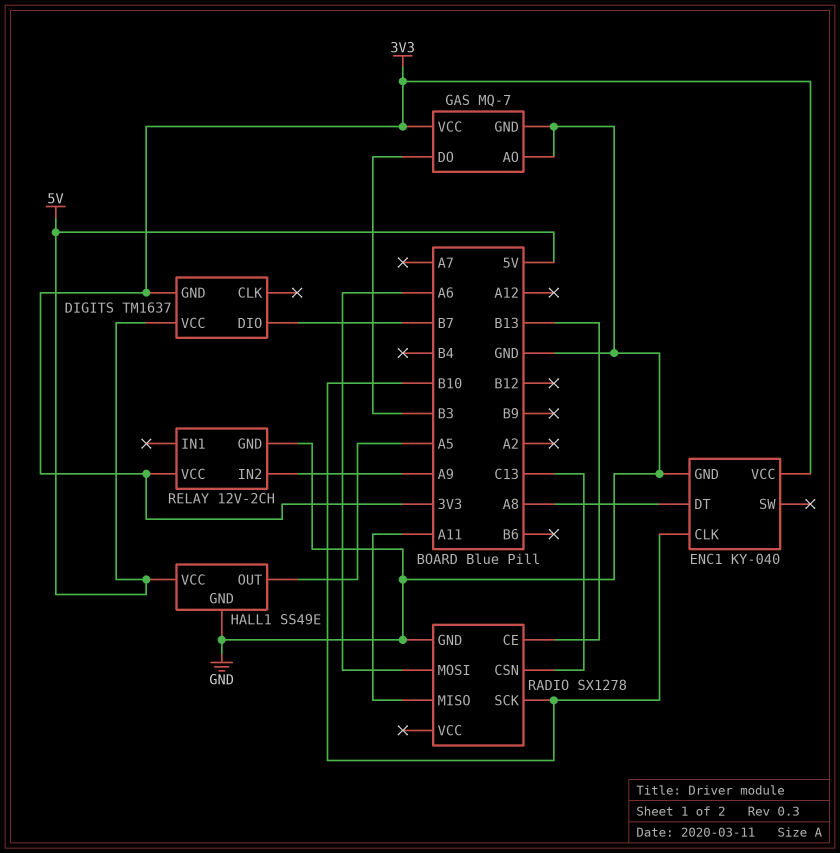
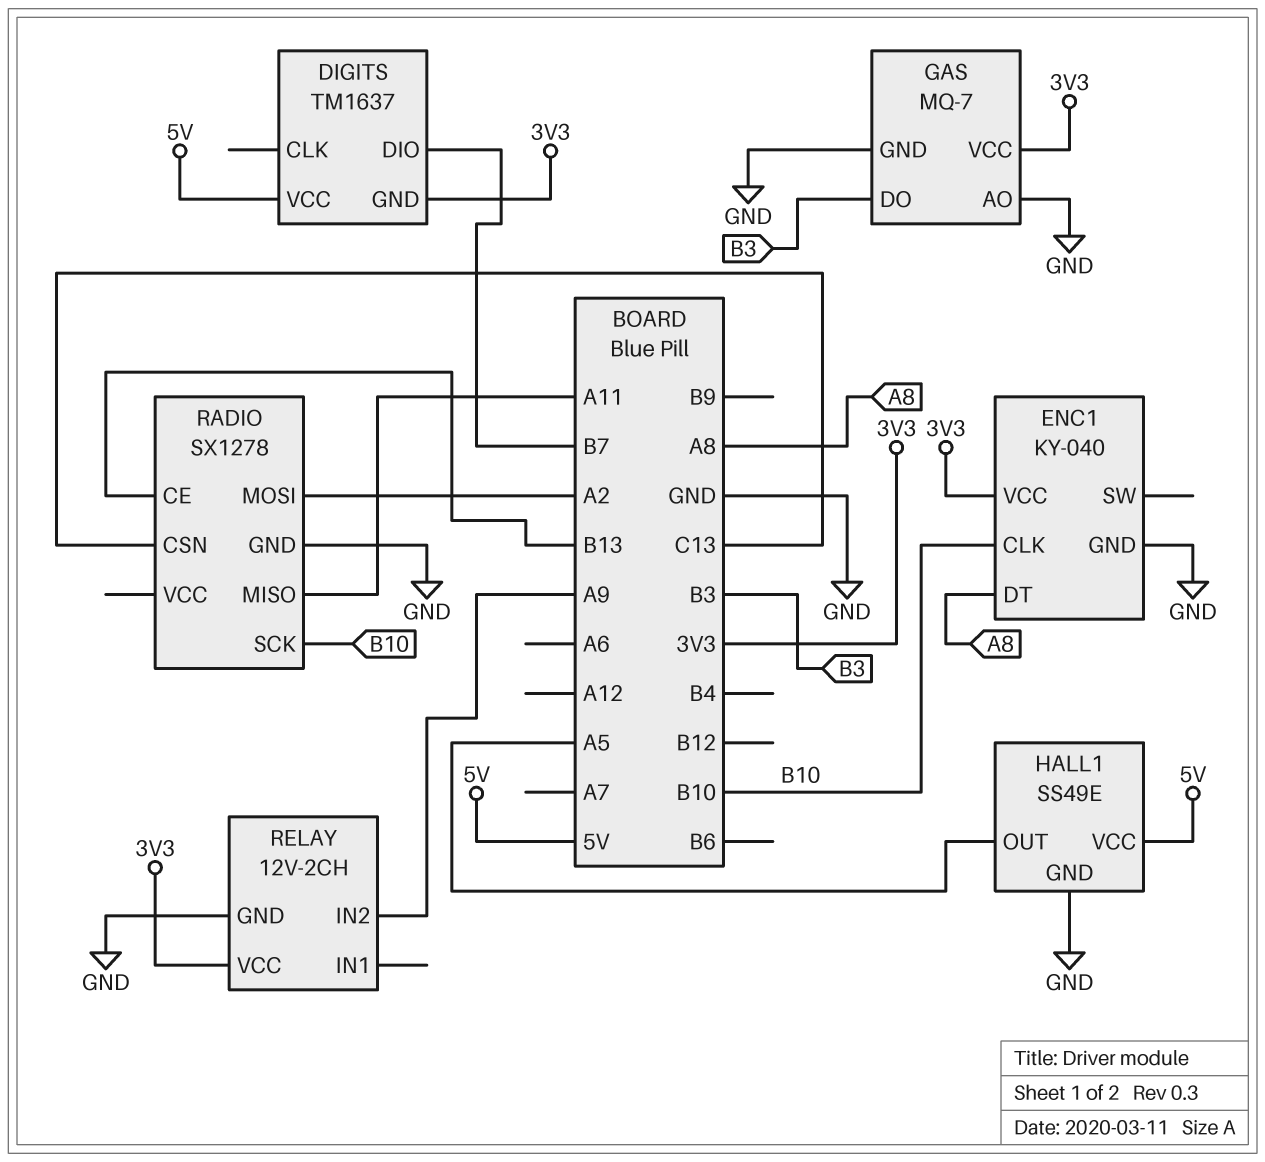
RADIO pin MOSI: A6 -> A2

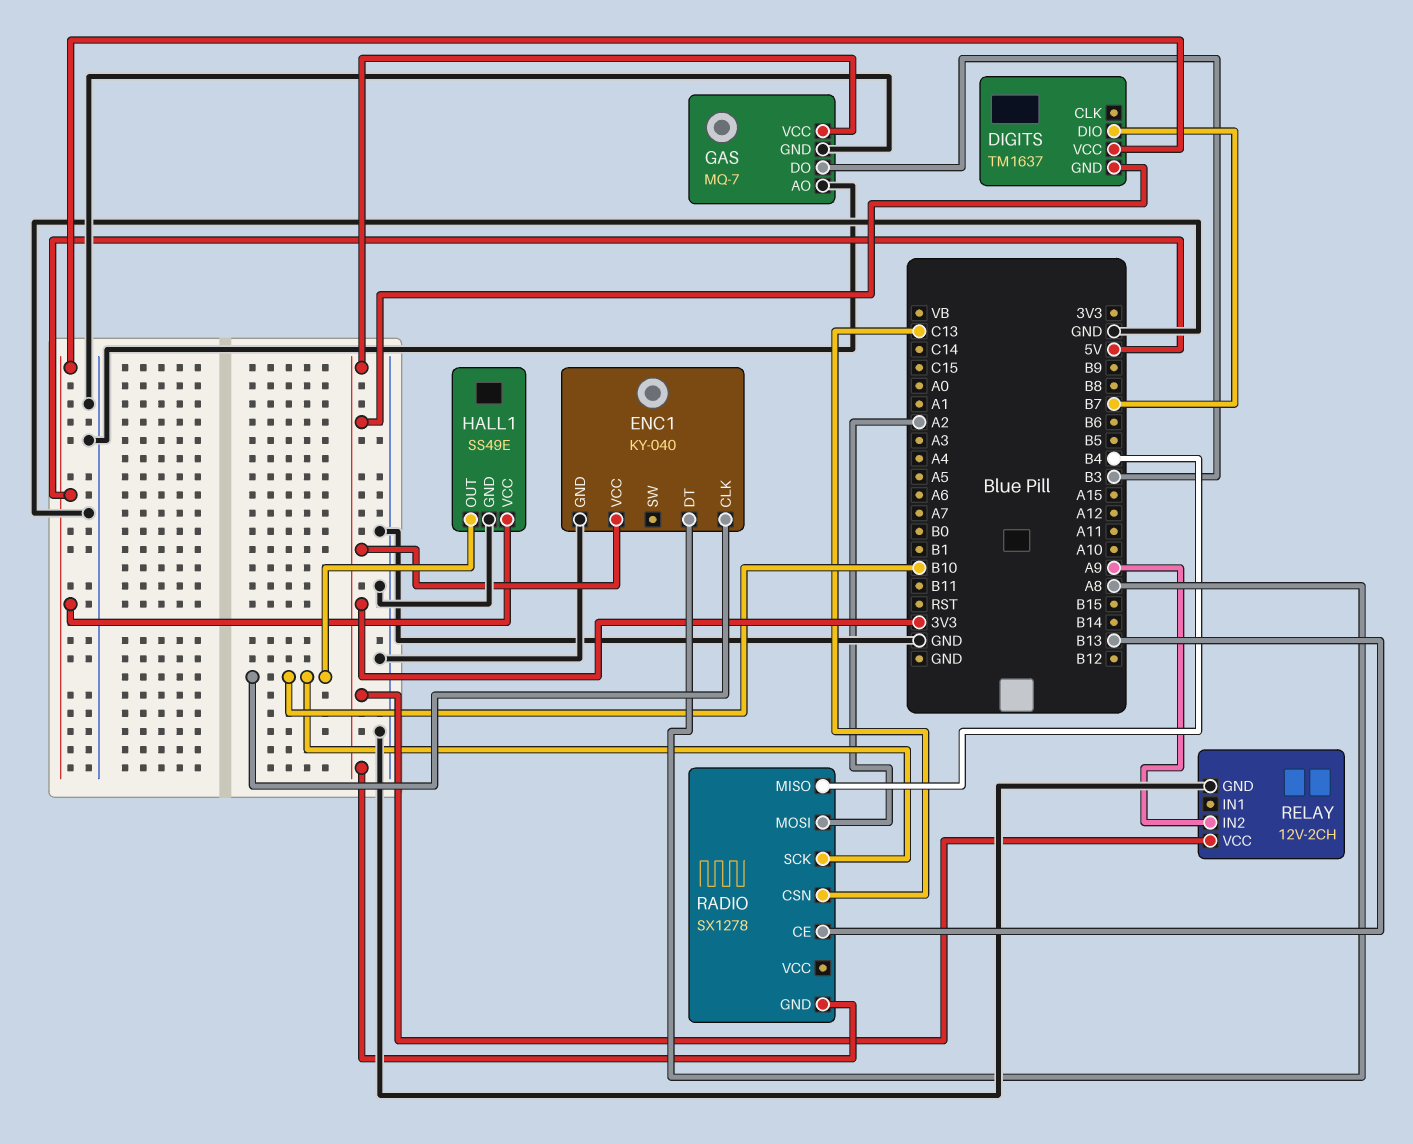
HALL1 pin OUT: A5 -> B10
RADIO pin GND: GND -> 3V3
RADIO pin MISO: A11 -> B4

